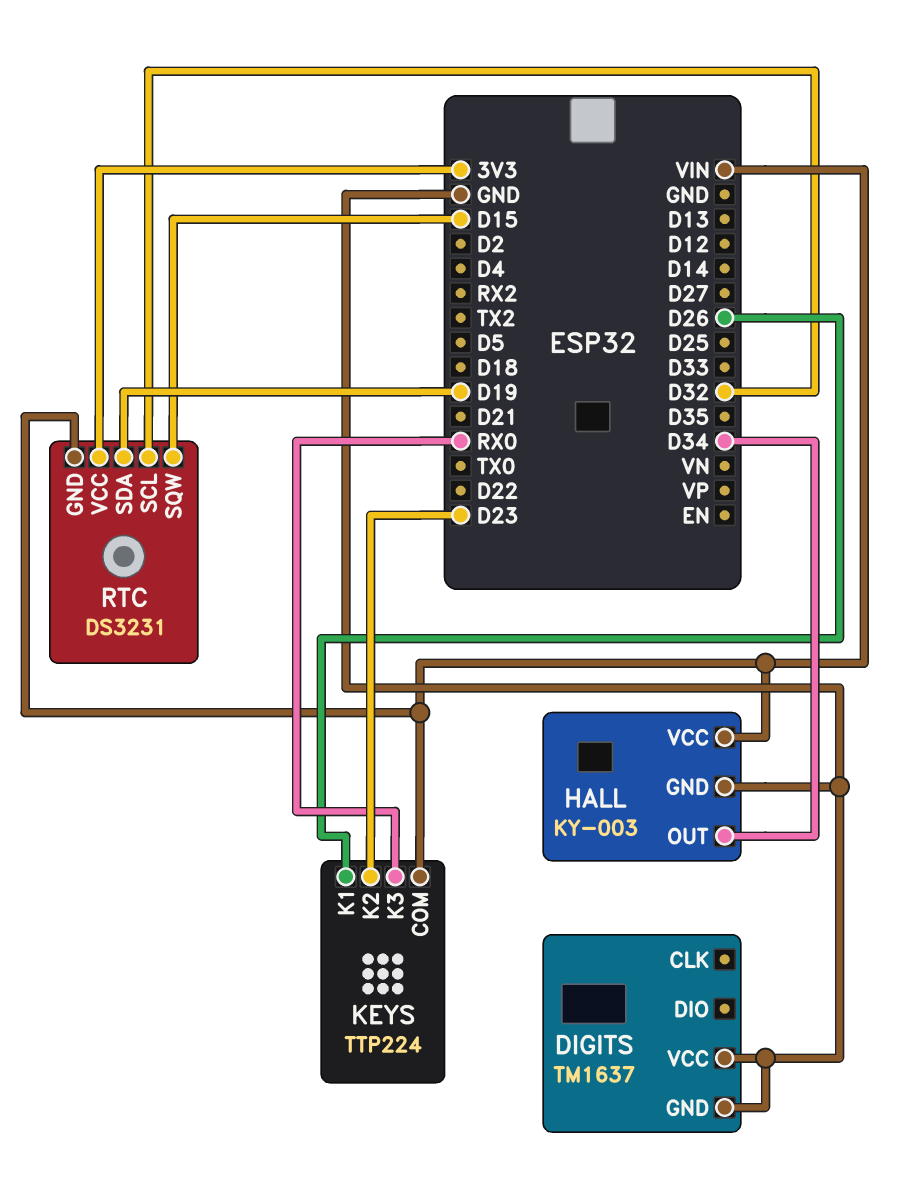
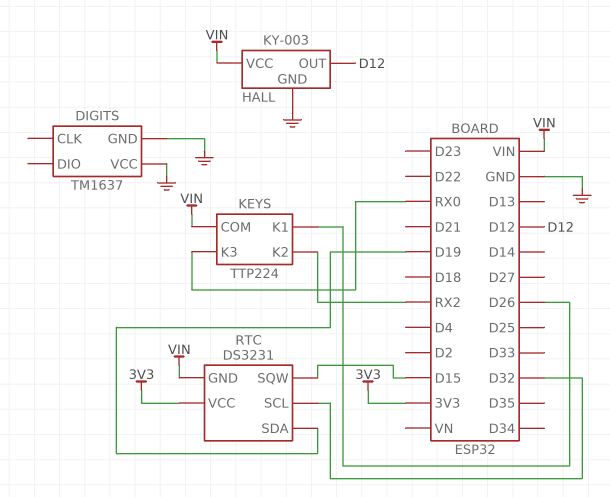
HALL pin OUT: D34 -> D12
KEYS pin K2: D23 -> RX2

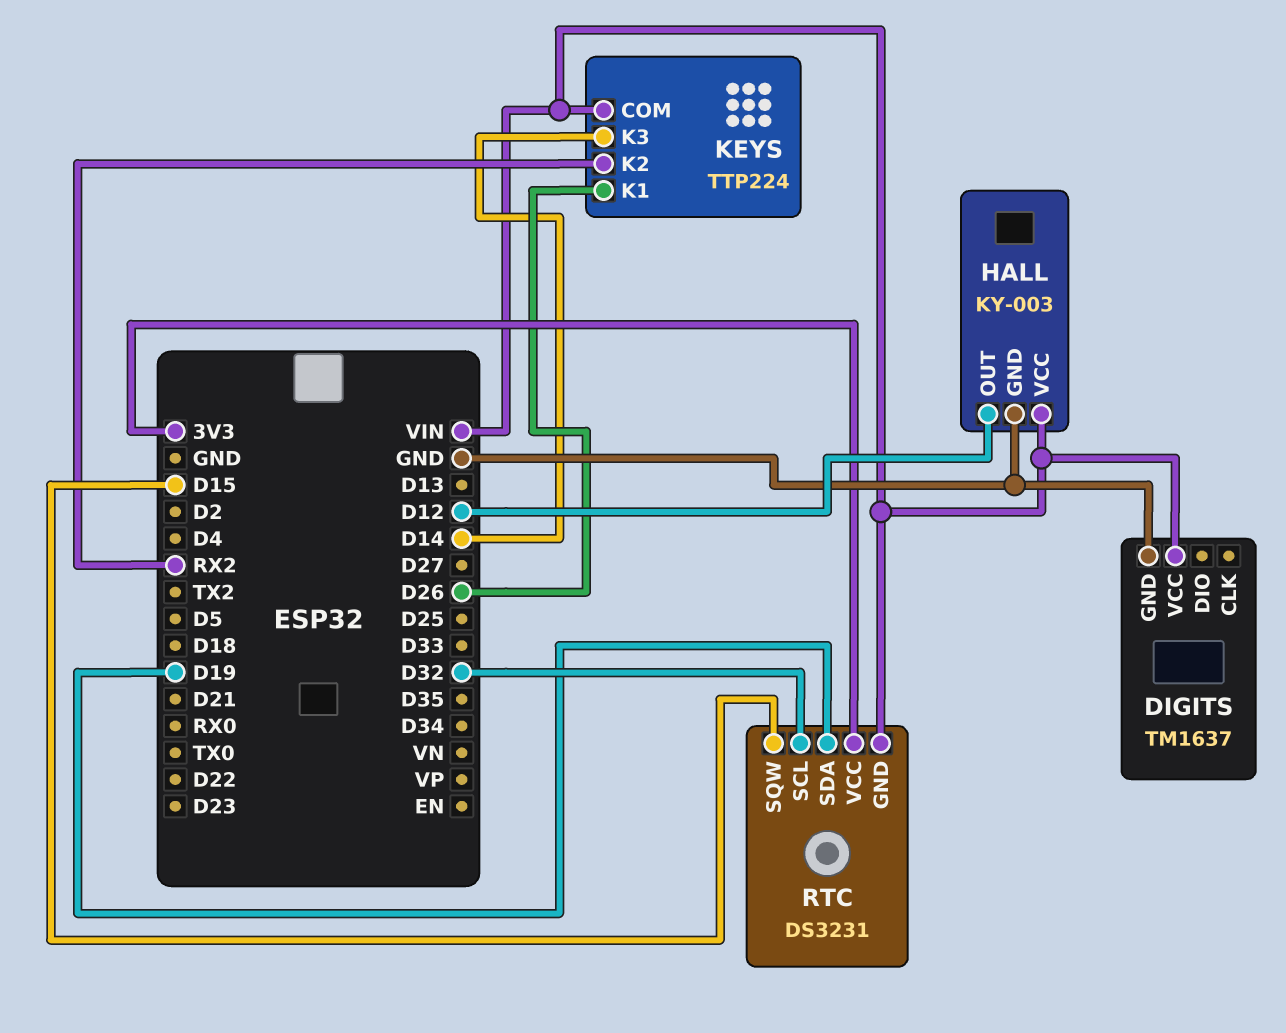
DIGITS pin VCC: GND -> VIN
KEYS pin K3: RX0 -> D14

